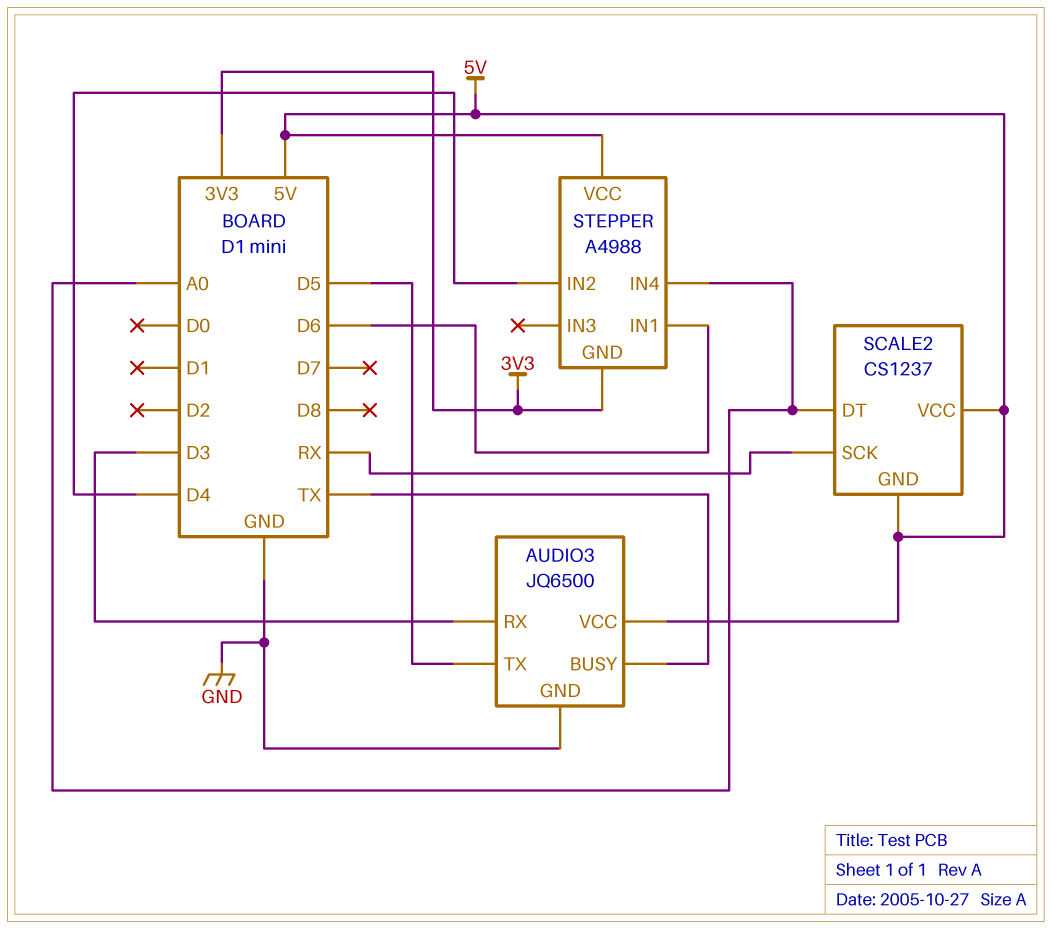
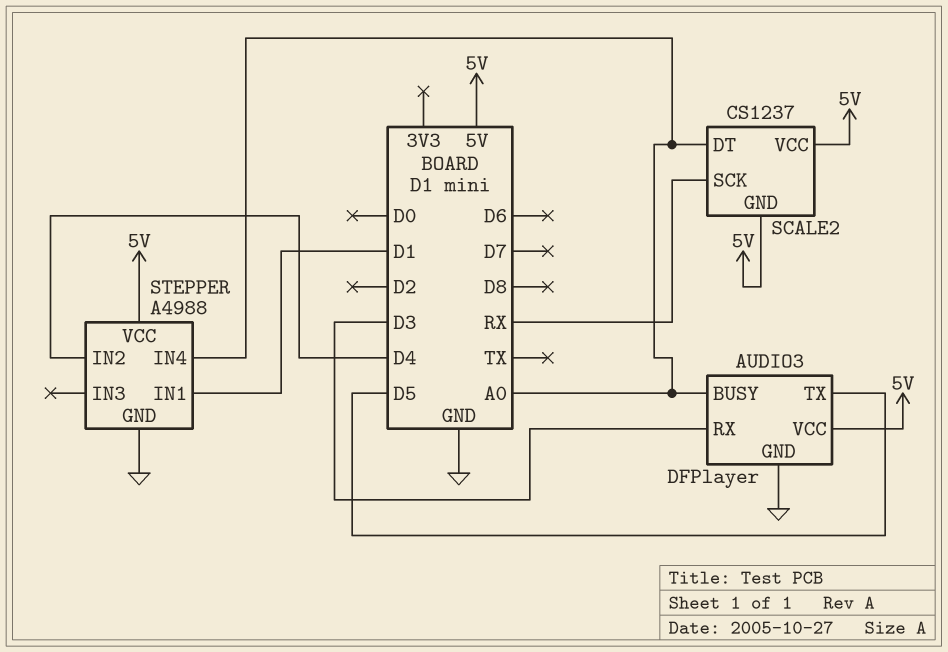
AUDIO3: JQ6500 -> DFPlayer
AUDIO3 pin BUSY: TX -> A0
STEPPER pin GND: 3V3 -> GND
STEPPER pin IN1: D6 -> D1

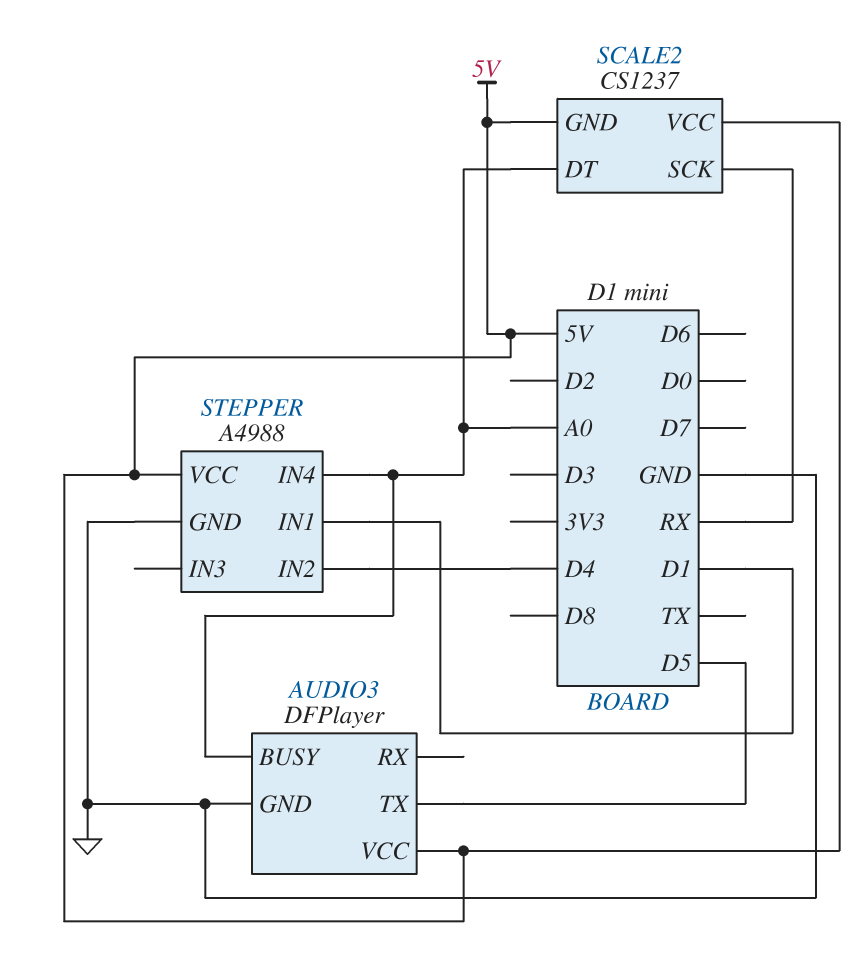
AUDIO3 pin RX: D3 -> none

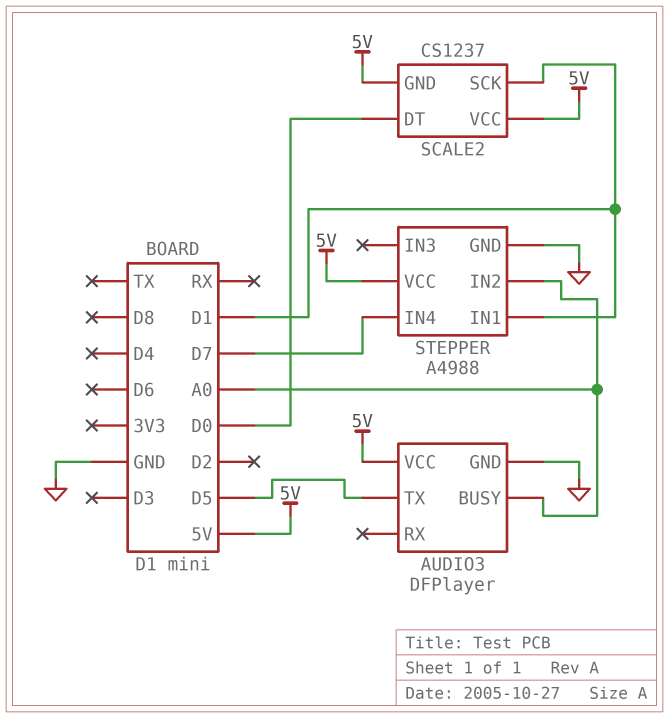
SCALE2 pin DT: A0 -> D0
SCALE2 pin SCK: RX -> D1
STEPPER pin IN2: D4 -> A0
STEPPER pin IN4: A0 -> D7

